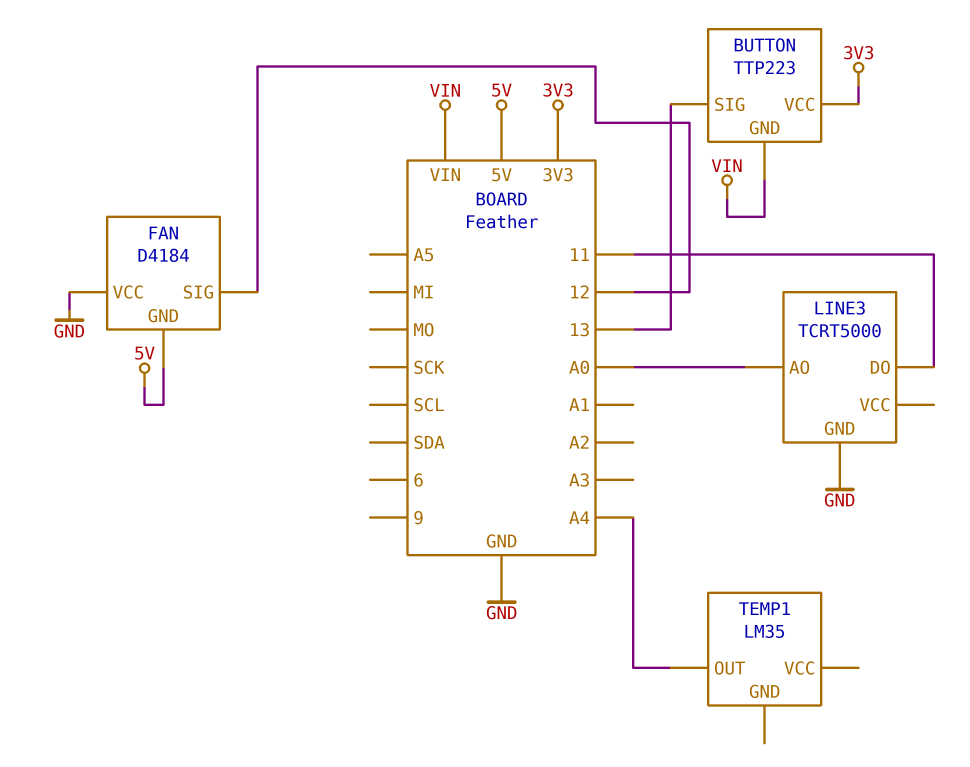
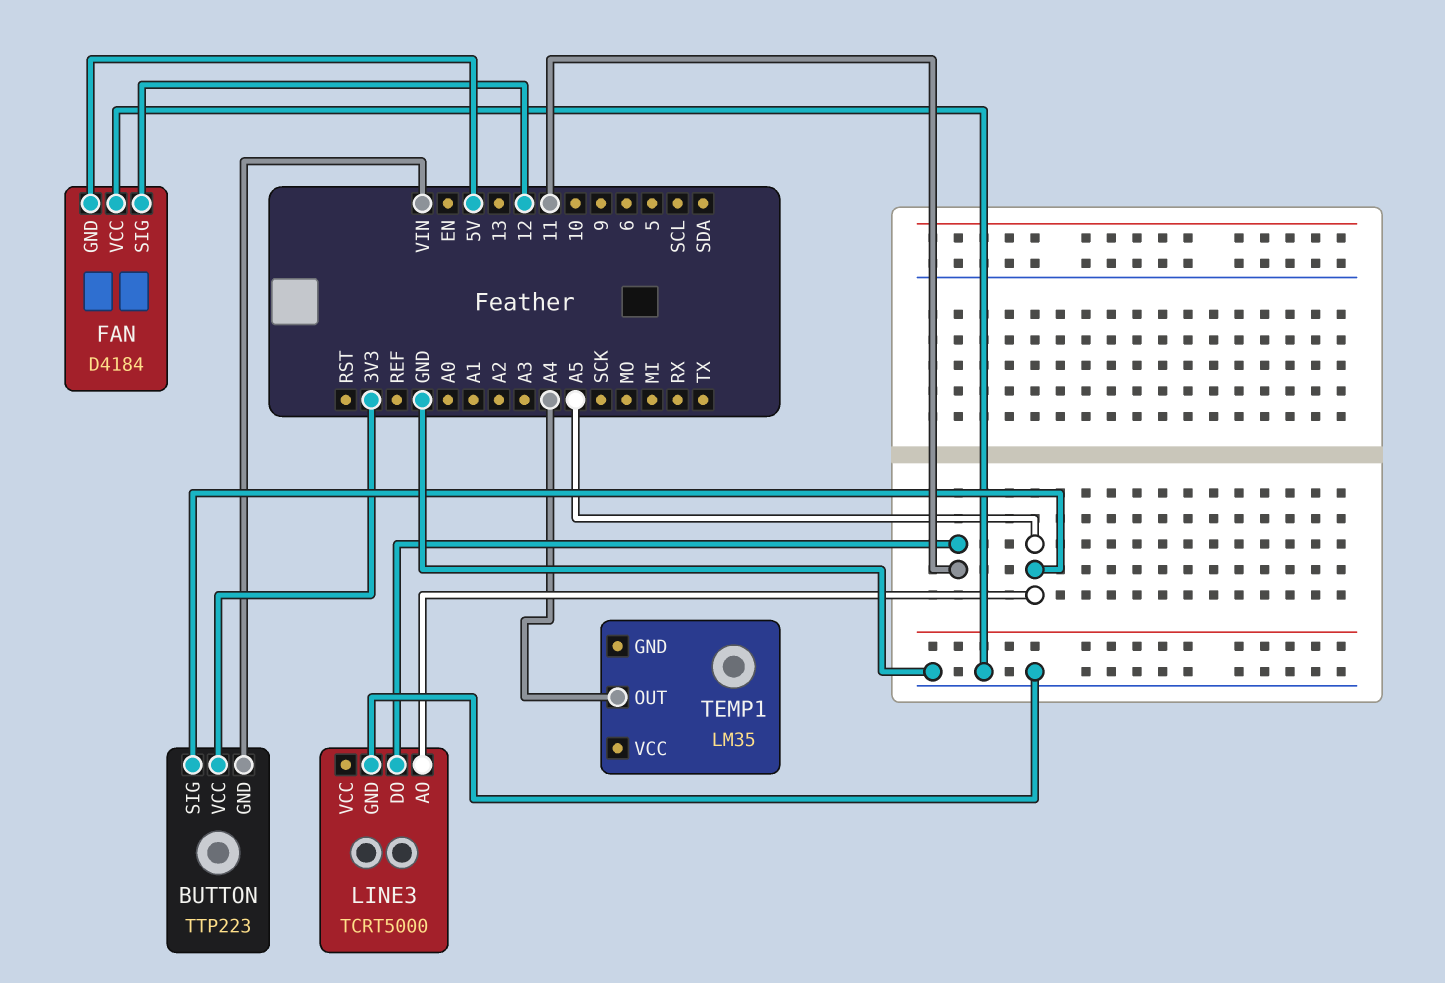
BUTTON pin SIG: 13 -> A5
LINE3 pin AO: A0 -> A5

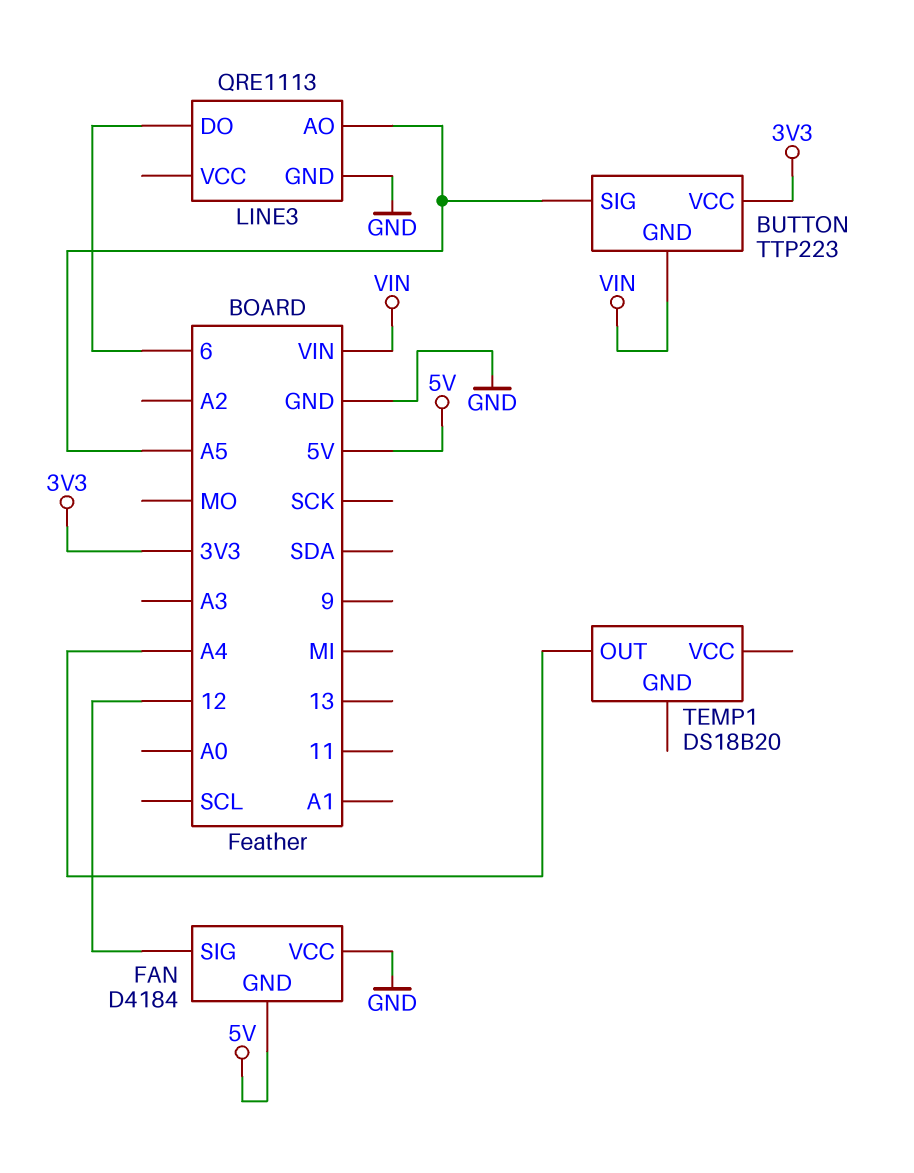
LINE3: TCRT5000 -> QRE1113
LINE3 pin DO: 11 -> 6
TEMP1: LM35 -> DS18B20

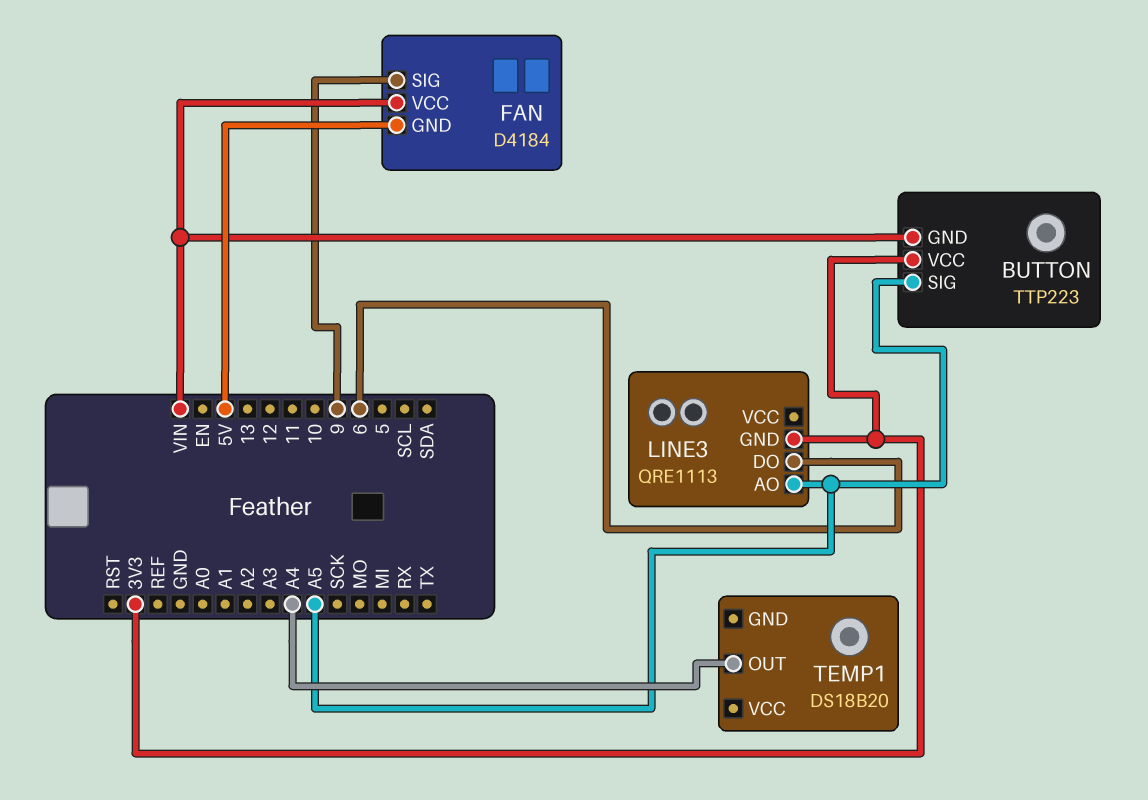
FAN pin SIG: 12 -> 9
FAN pin VCC: GND -> VIN
LINE3 pin GND: GND -> 3V3

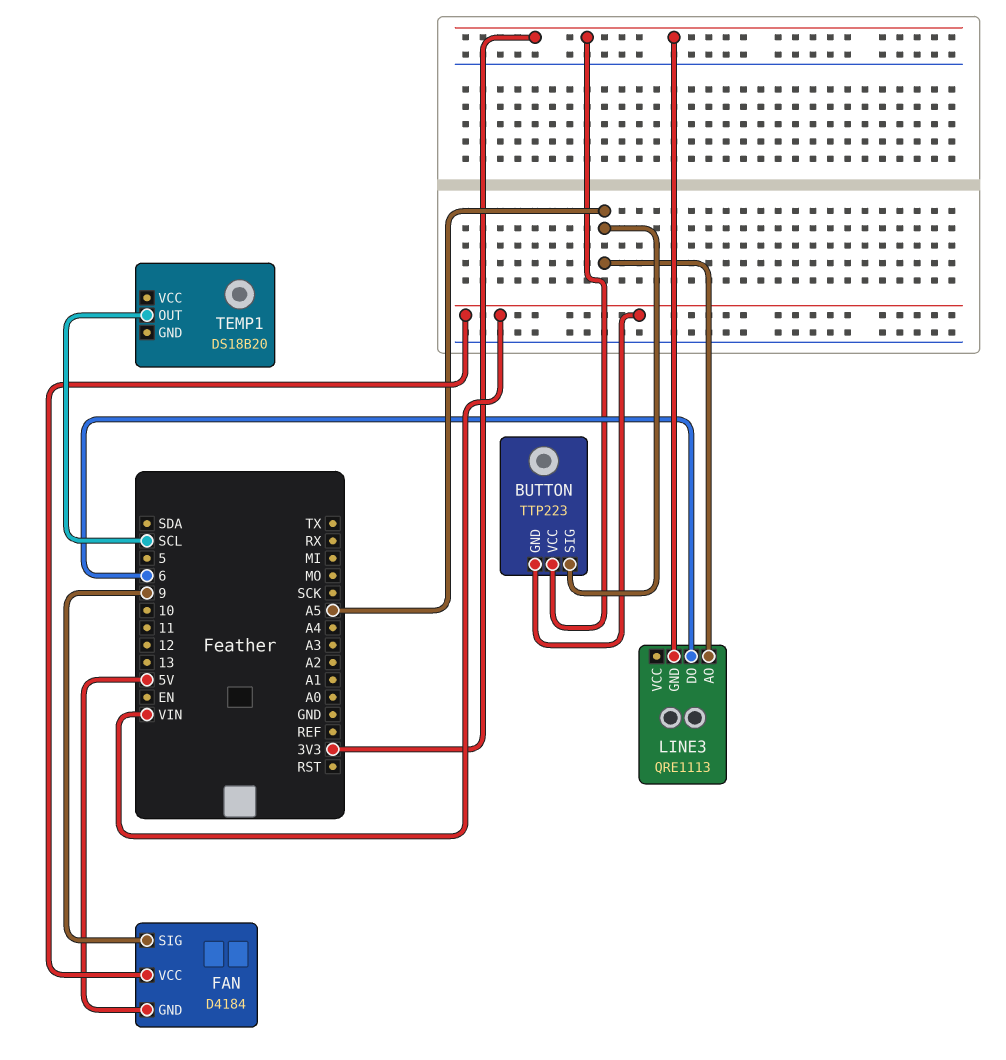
TEMP1 pin OUT: A4 -> SCL

